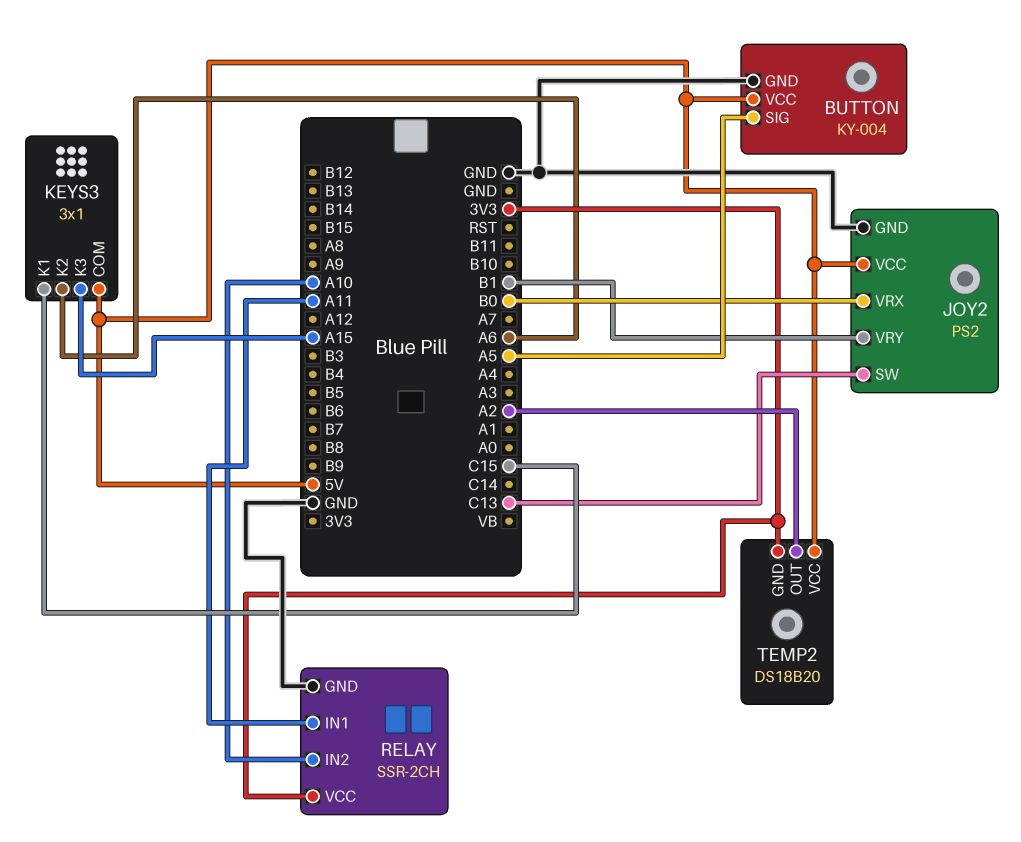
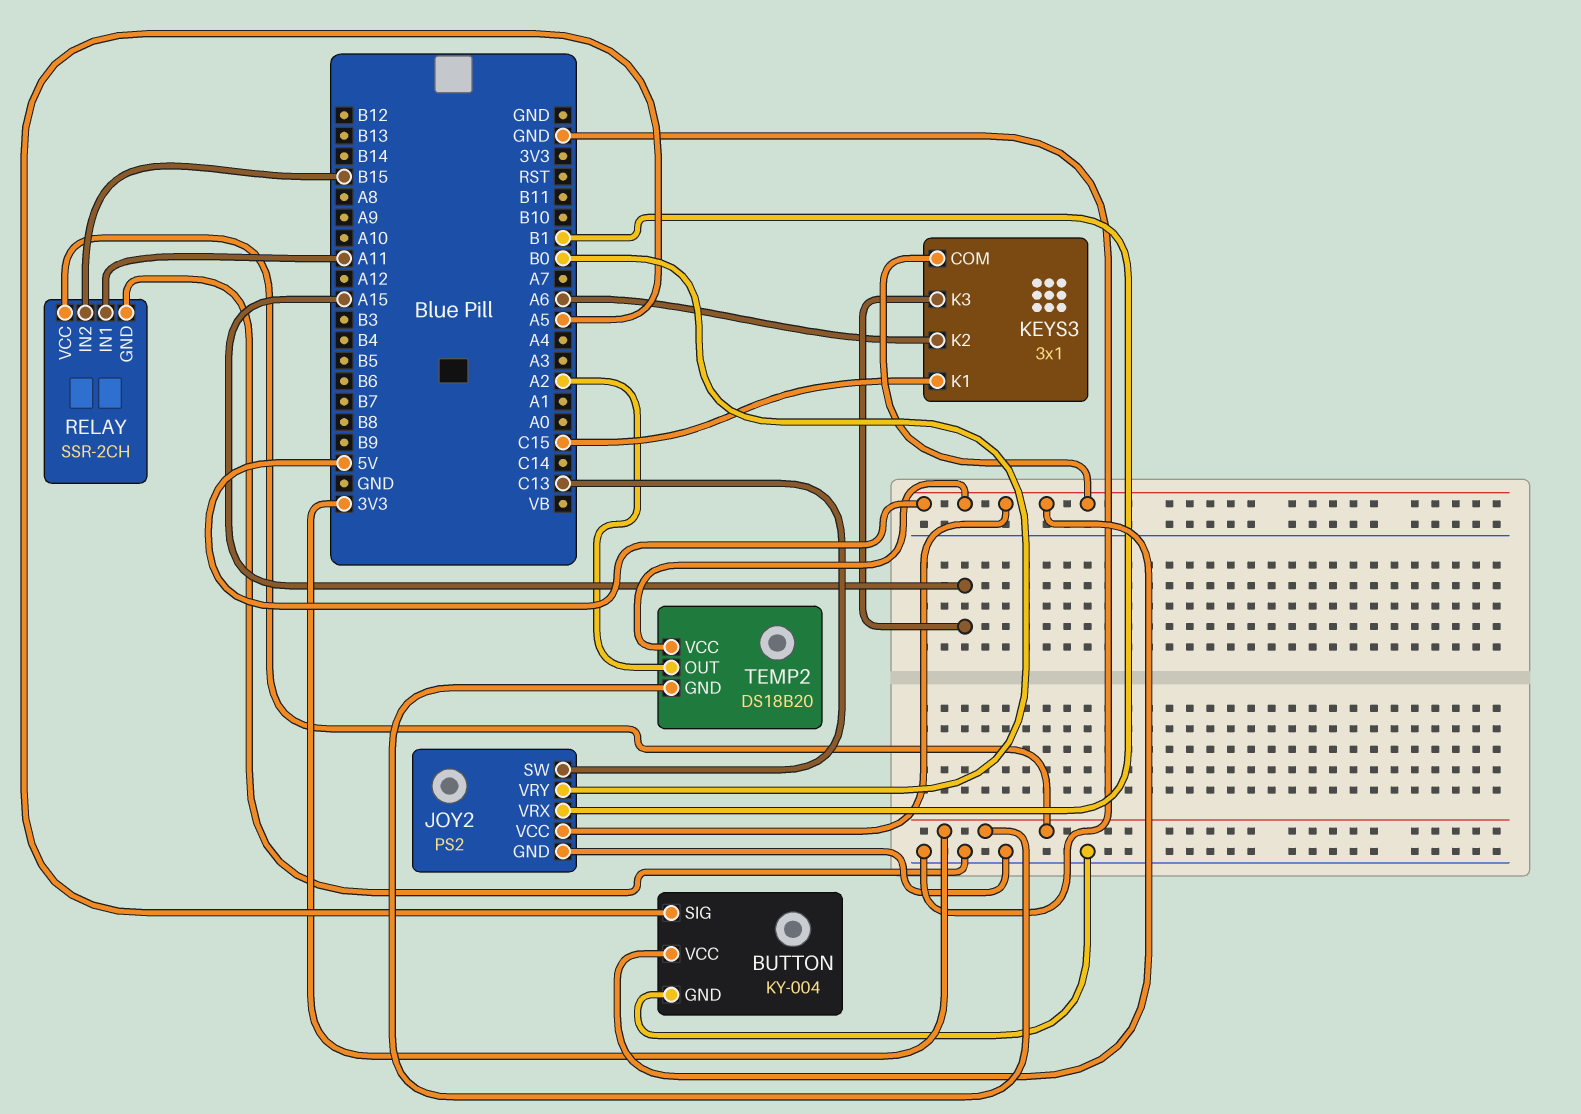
JOY2 pin VRX: B0 -> B1
JOY2 pin VRY: B1 -> B0
RELAY pin IN2: A10 -> B15

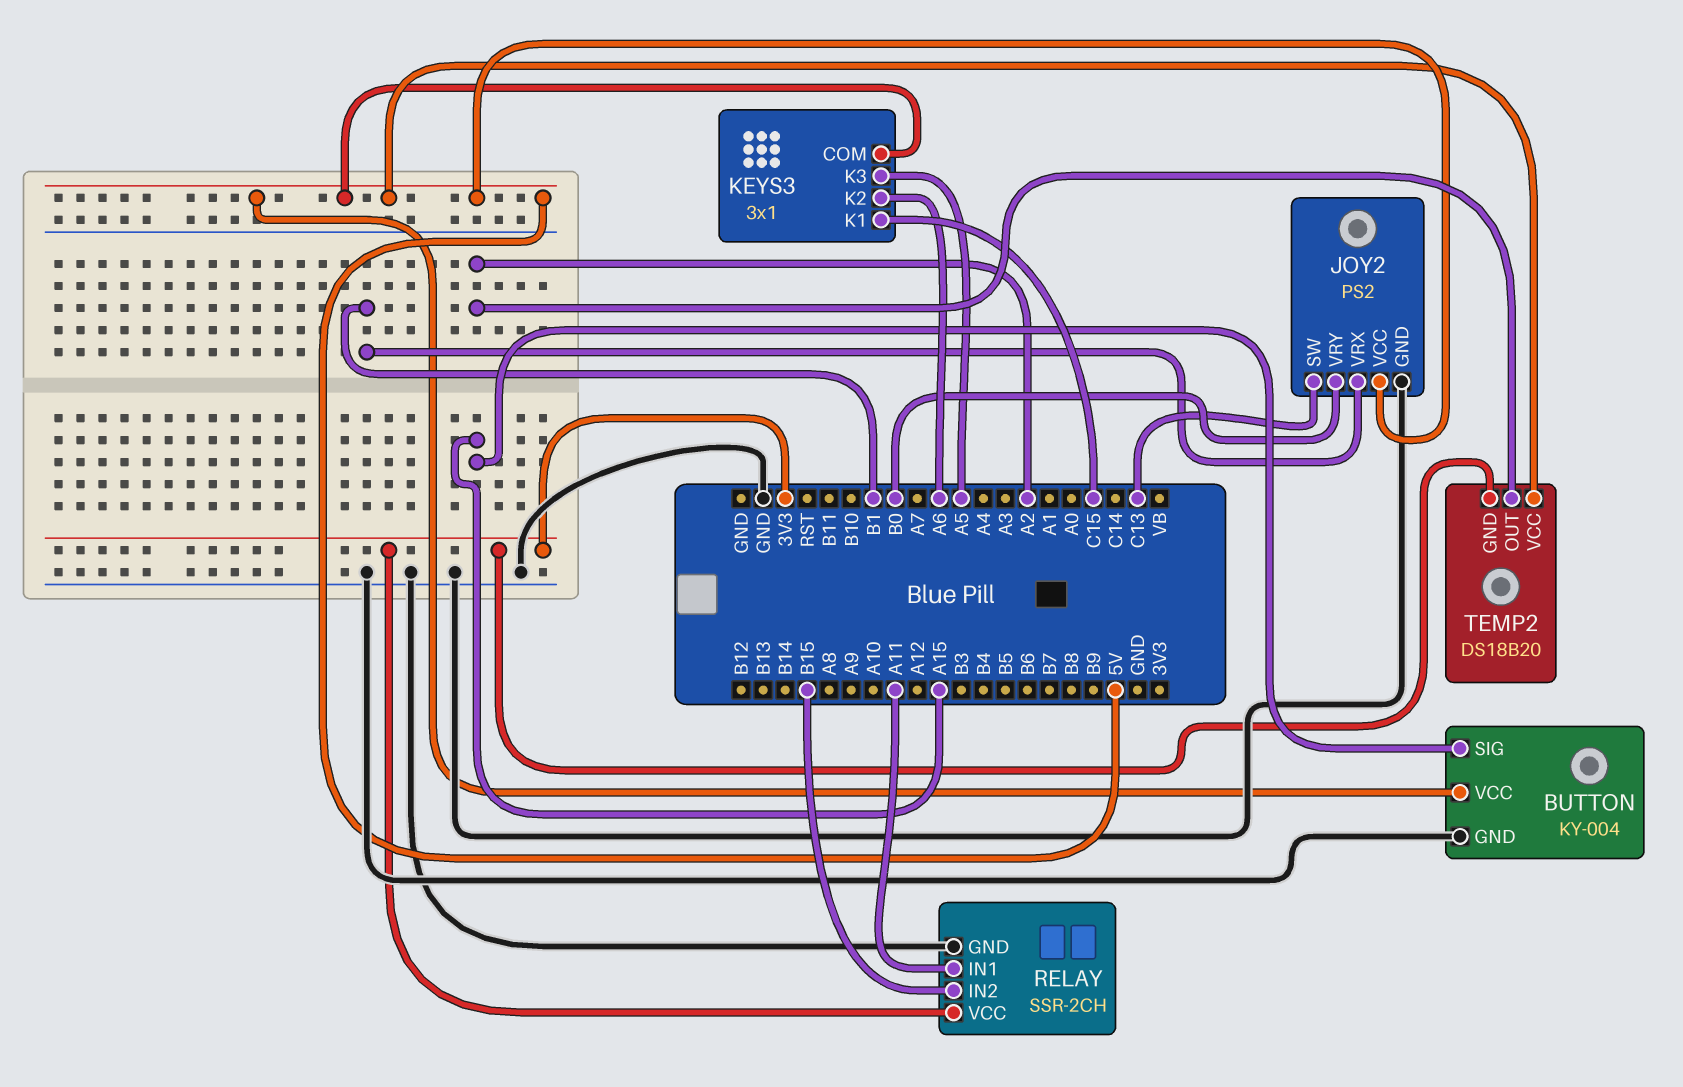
BUTTON pin SIG: A5 -> A15
KEYS3 pin K3: A15 -> A5

